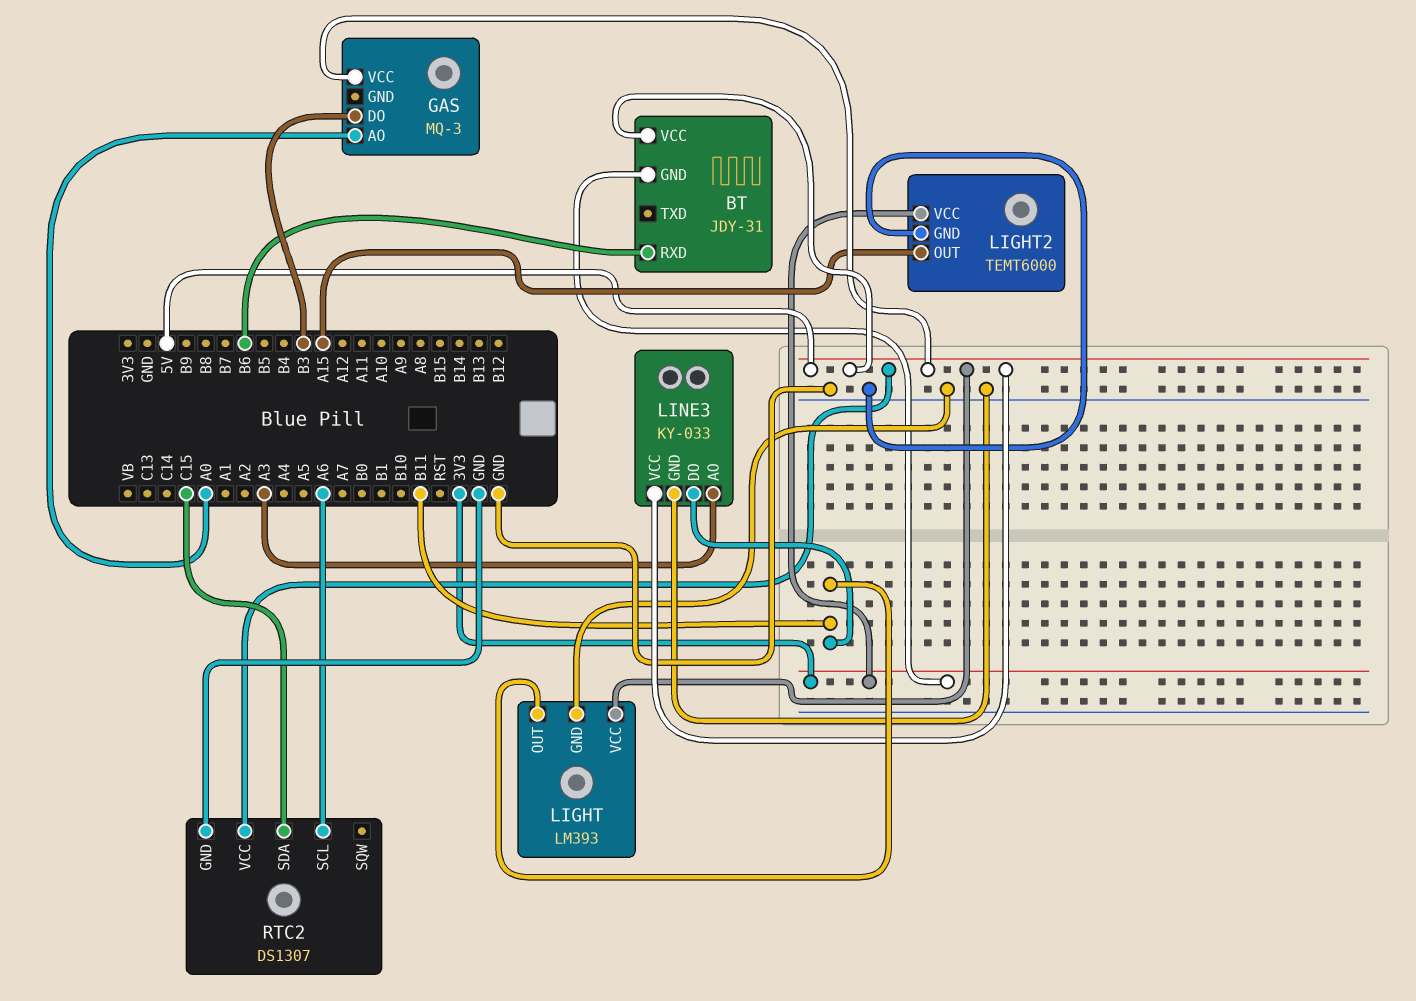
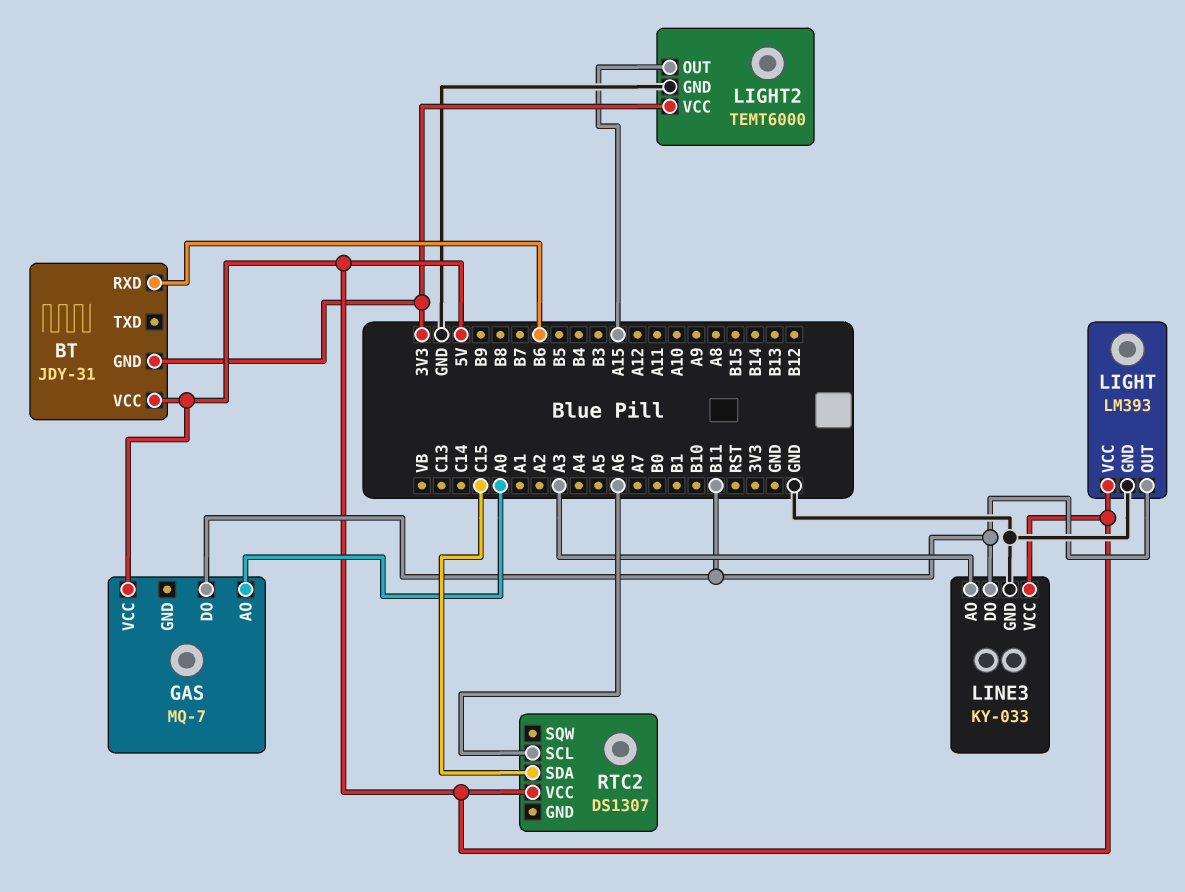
GAS: MQ-3 -> MQ-7
GAS pin DO: B3 -> B11
RTC2 pin GND: GND -> none

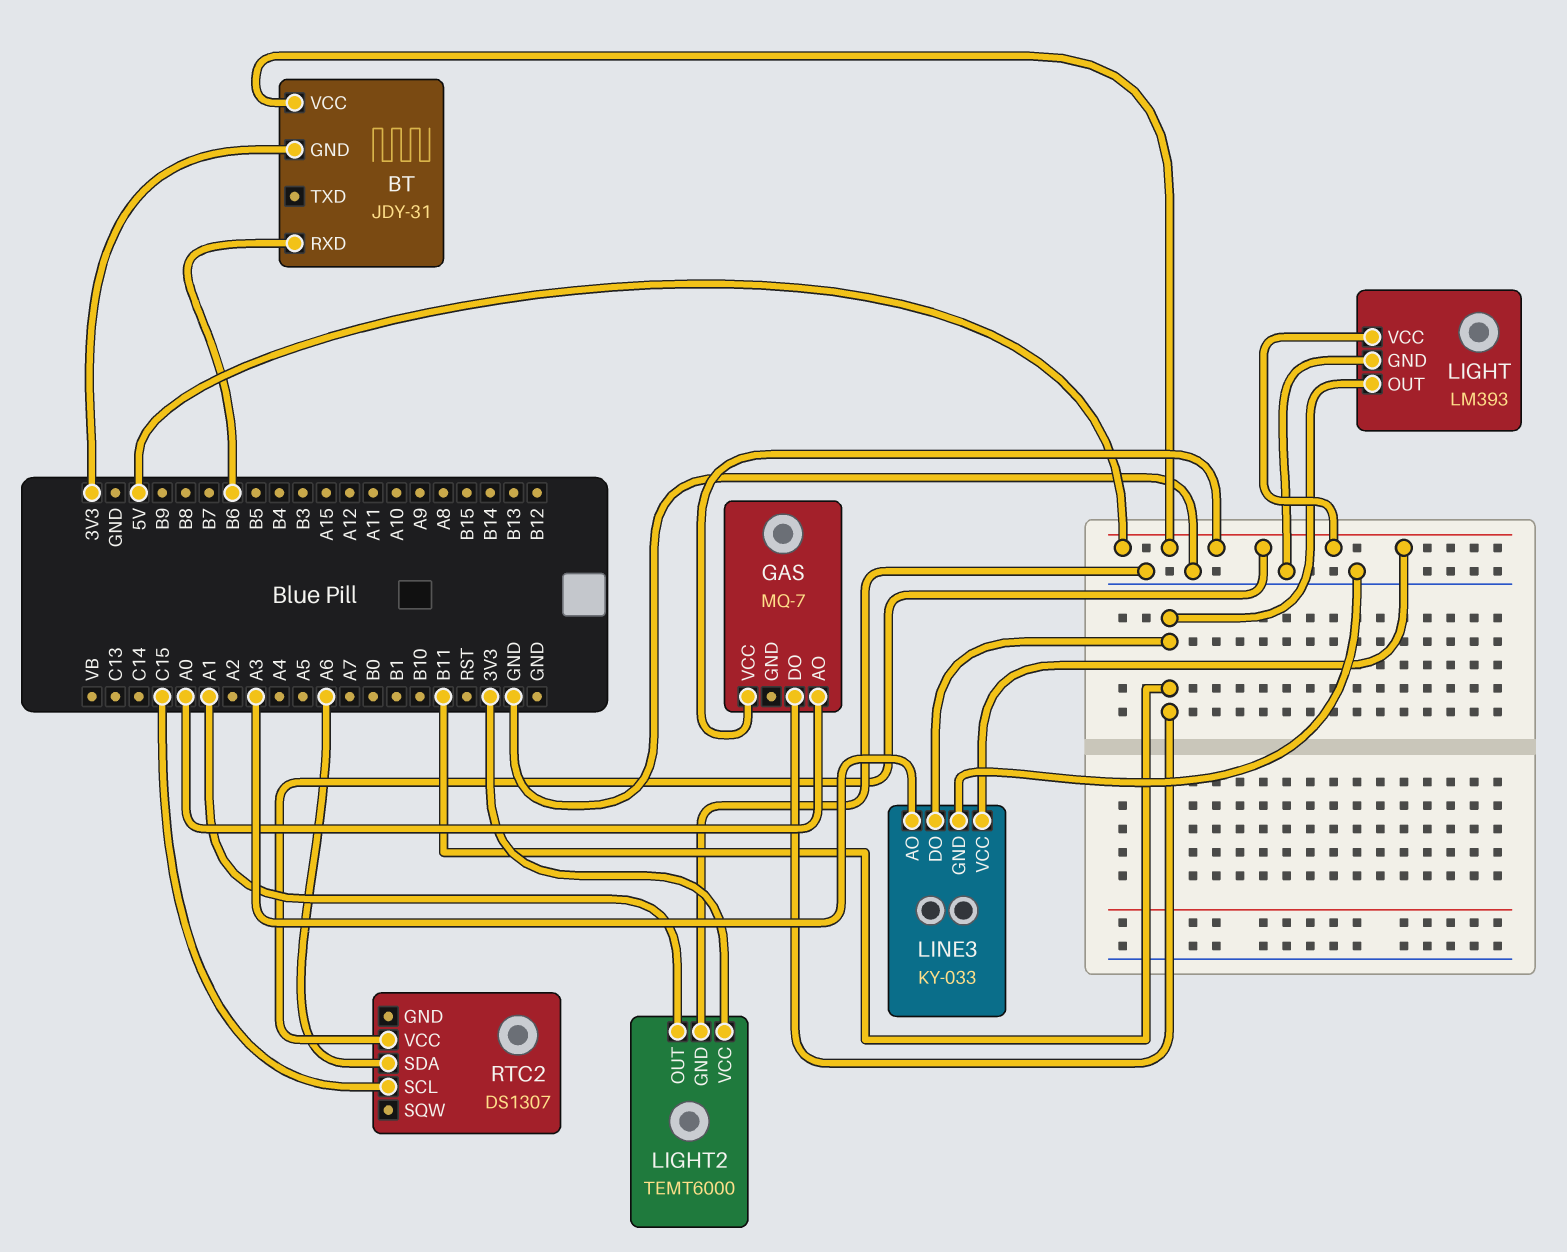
LIGHT2 pin OUT: A15 -> A1
RTC2 pin SCL: A6 -> C15
RTC2 pin SDA: C15 -> A6

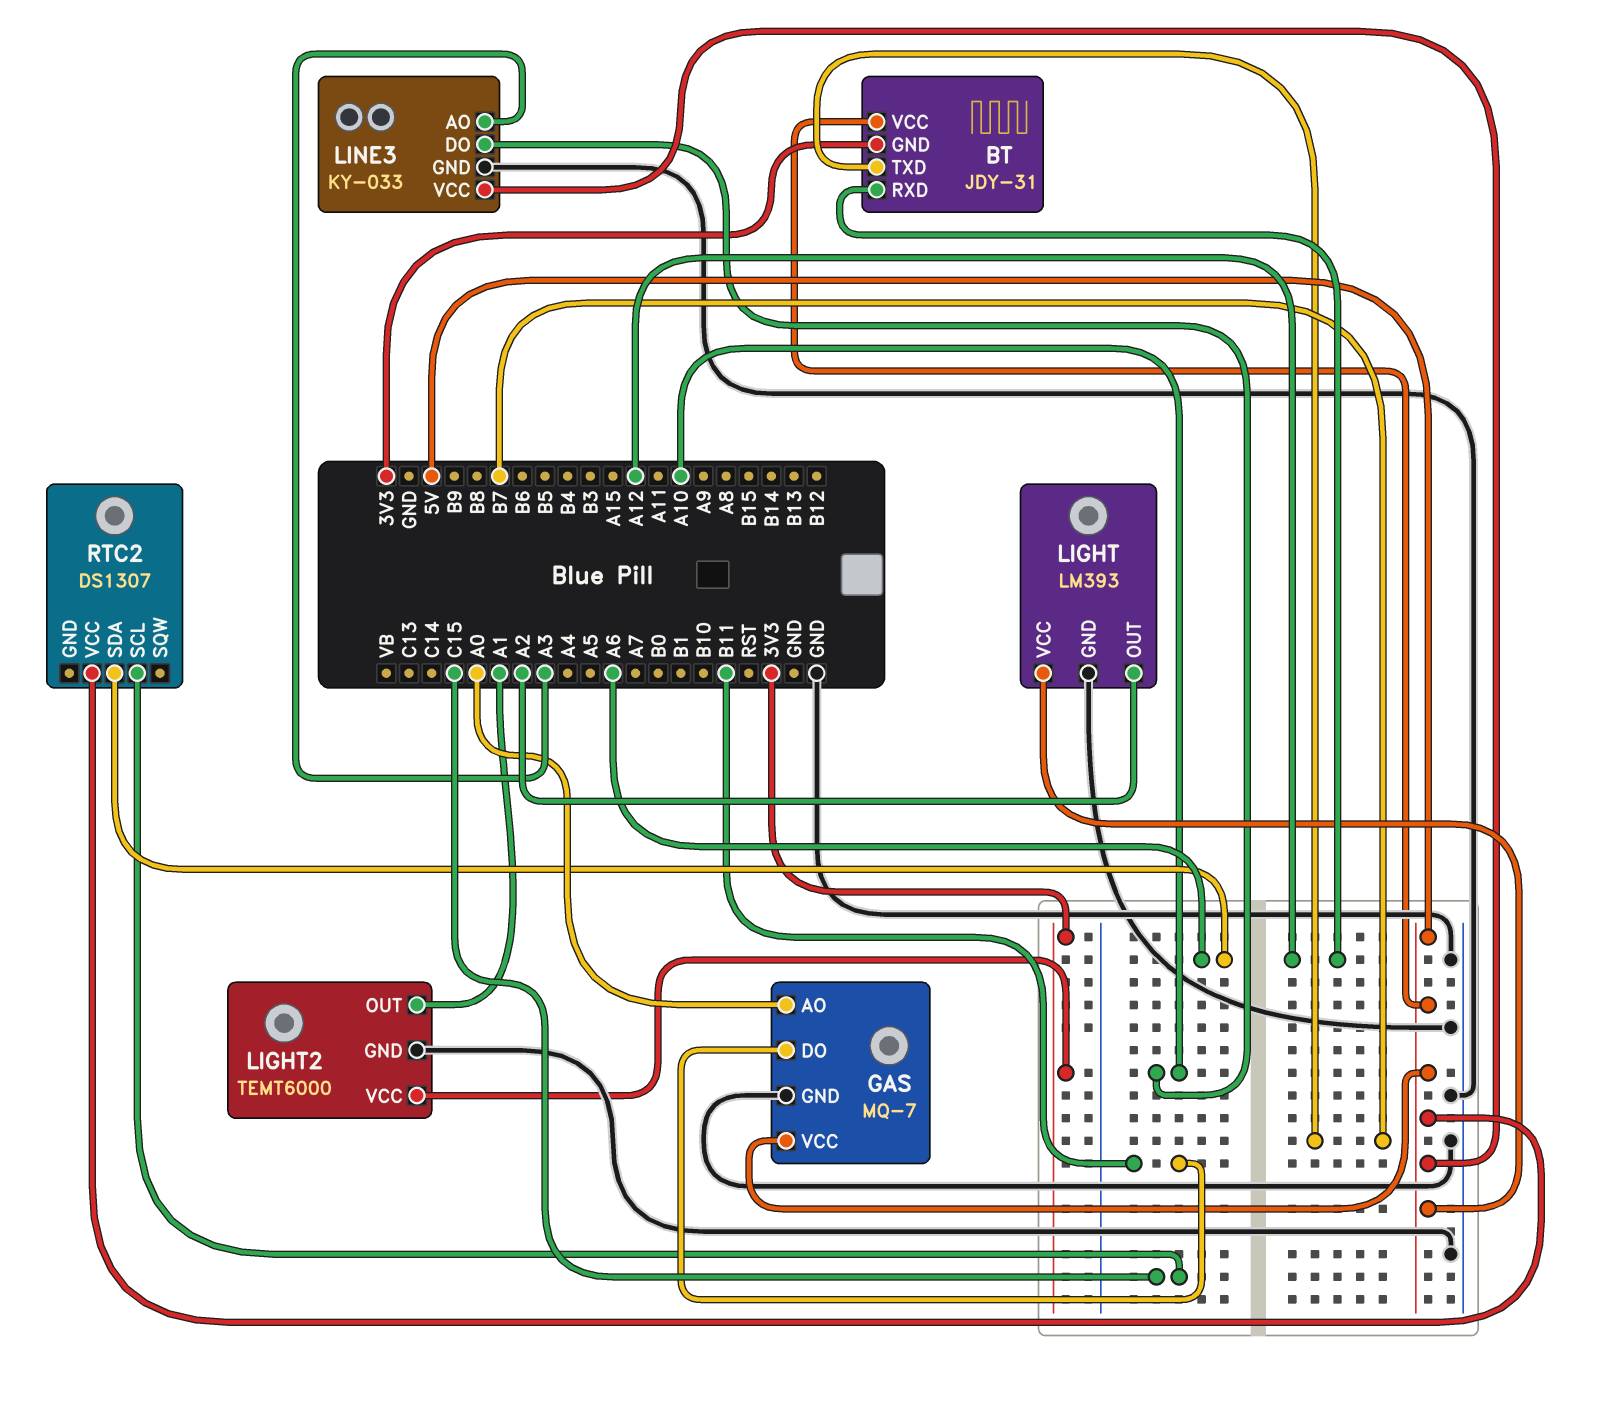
BT pin RXD: B6 -> A12
BT pin TXD: none -> B7
GAS pin GND: none -> GND
LIGHT pin OUT: B11 -> A2
LINE3 pin DO: B11 -> A10

